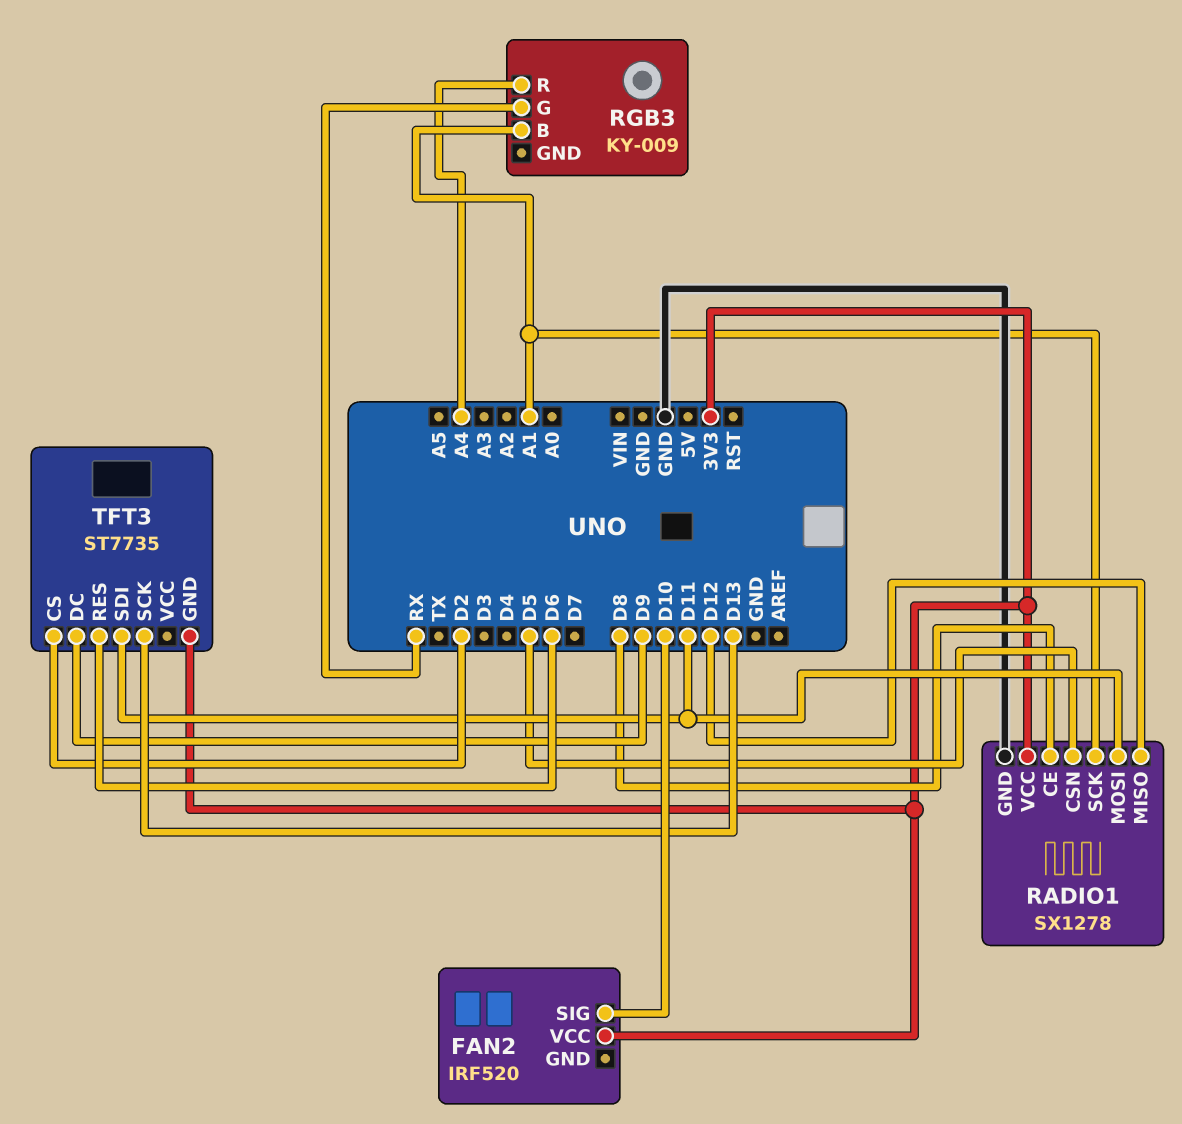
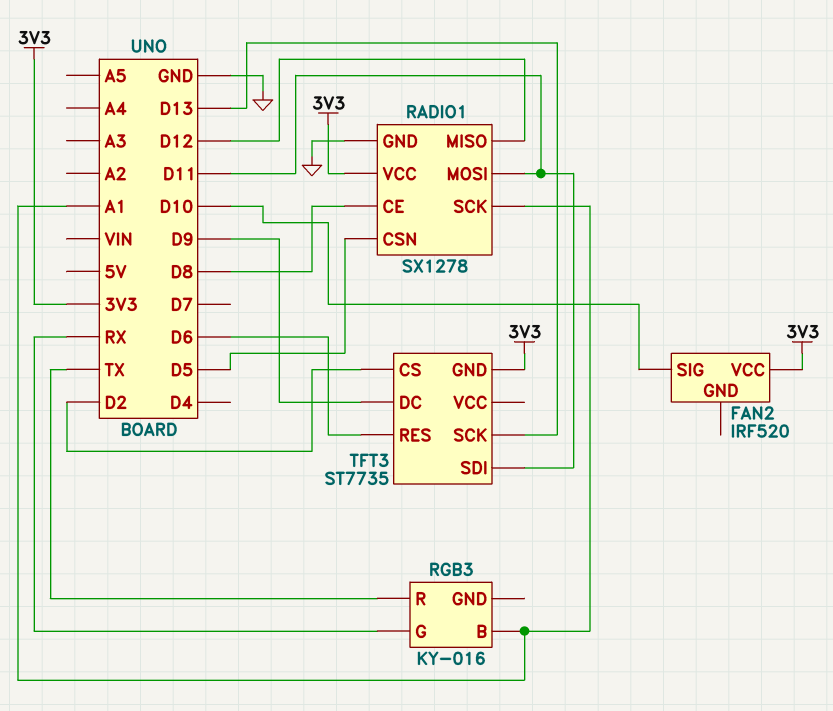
RGB3: KY-009 -> KY-016
RGB3 pin R: A4 -> TX

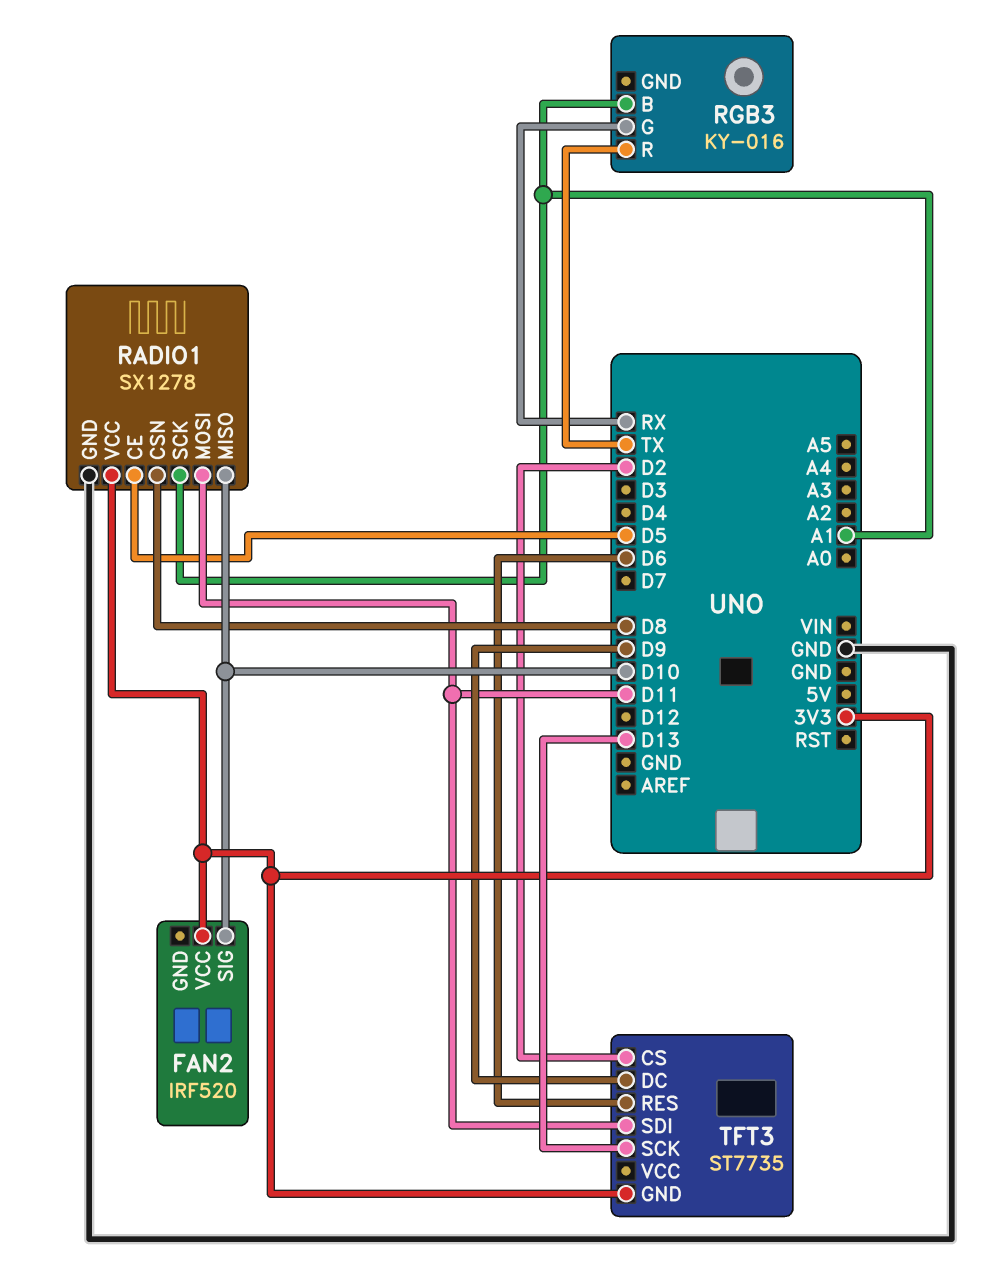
RADIO1 pin CE: D8 -> D5
RADIO1 pin CSN: D5 -> D8
RADIO1 pin MISO: D12 -> D10

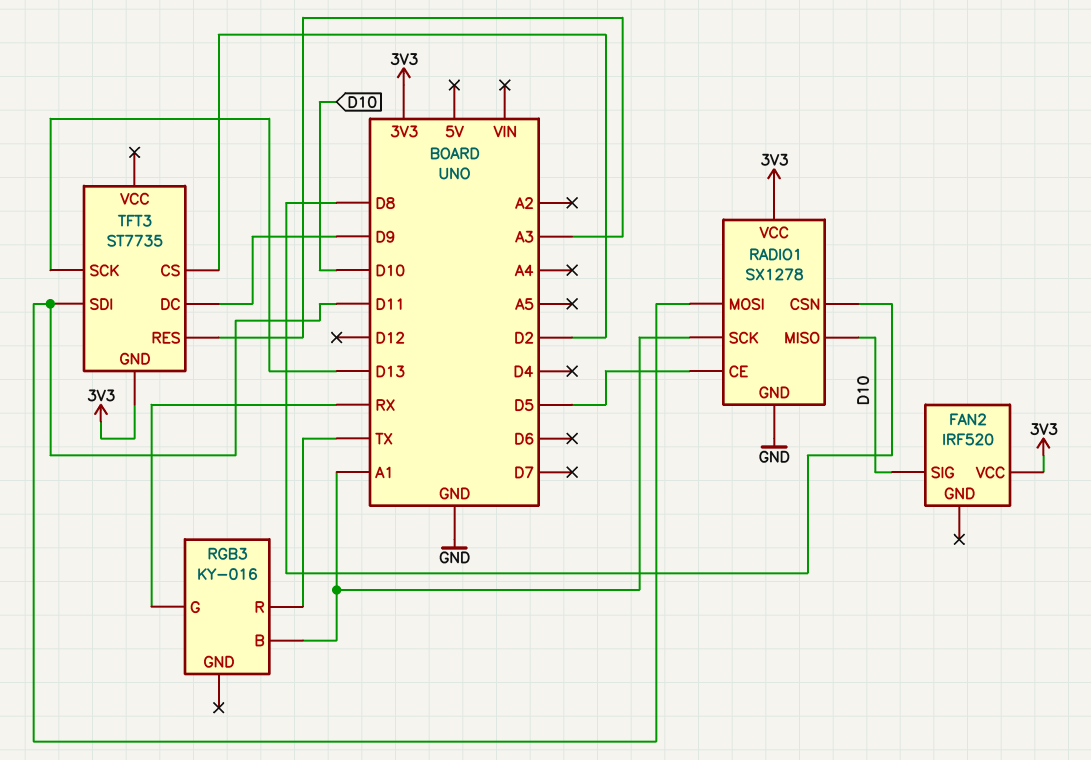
TFT3 pin RES: D6 -> A3

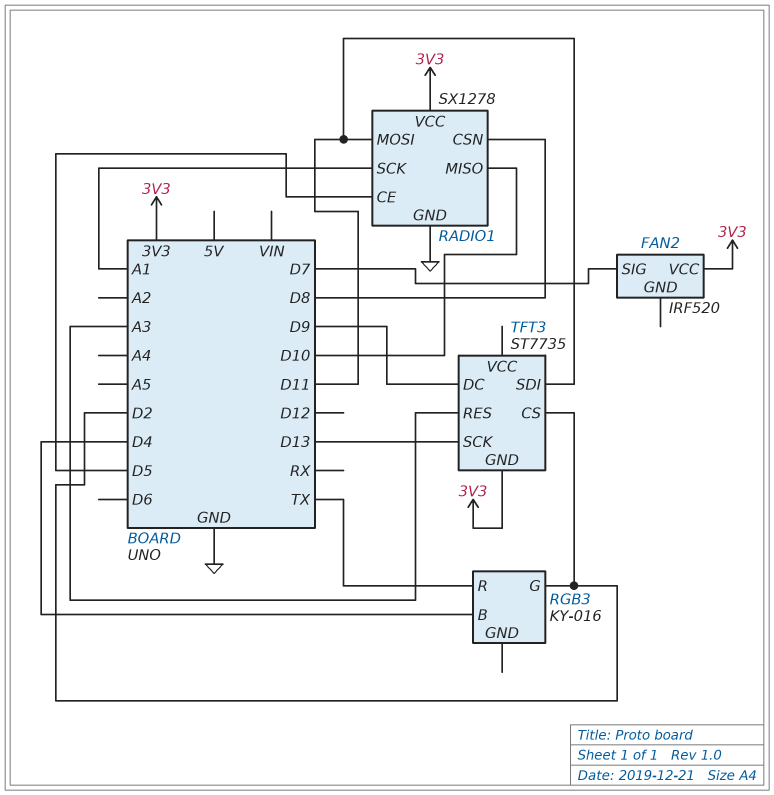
FAN2 pin SIG: D10 -> D7
RGB3 pin B: A1 -> D4
RGB3 pin G: RX -> D2

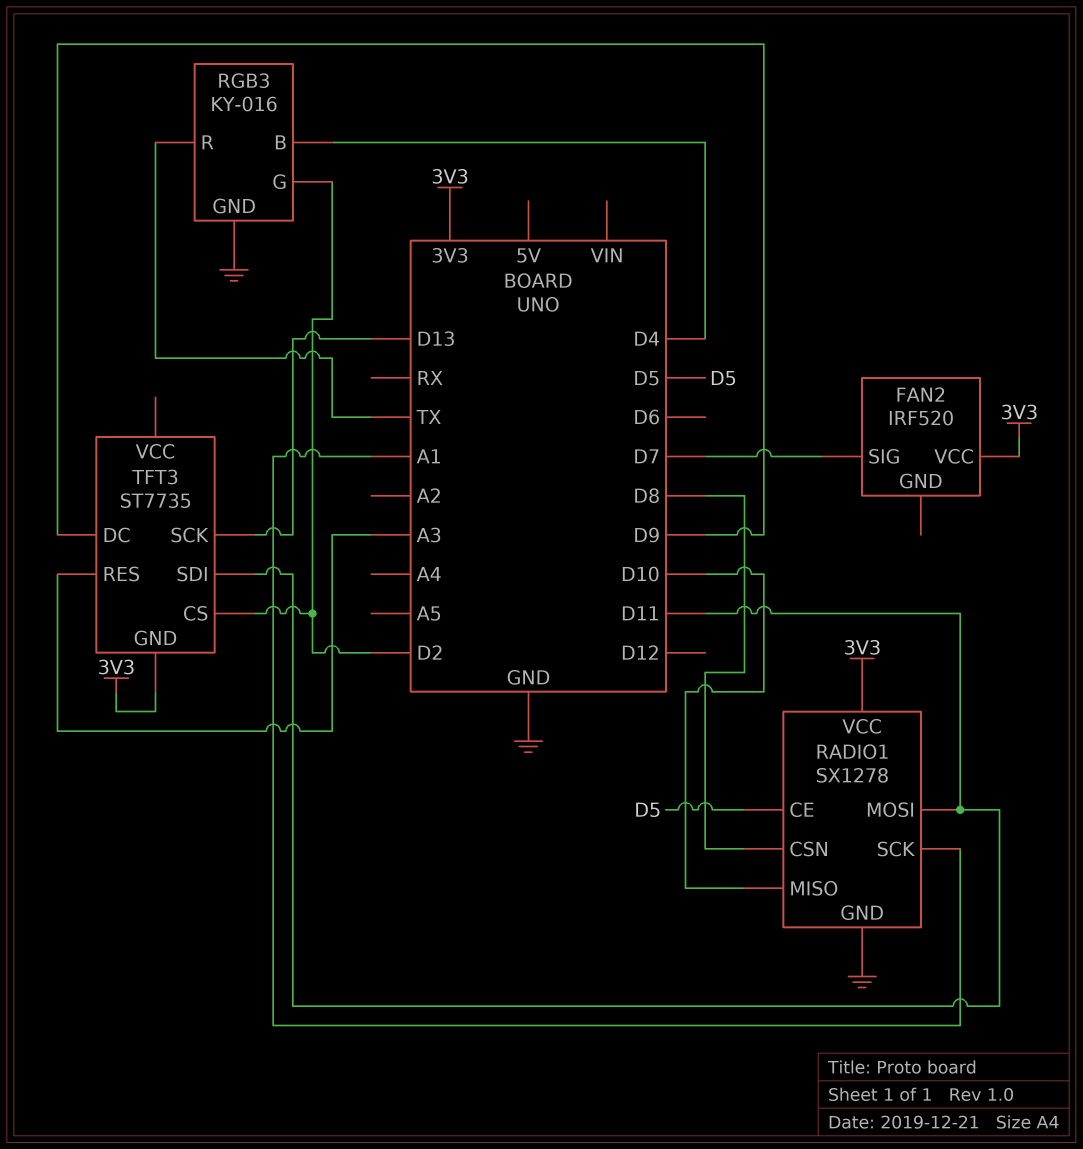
RGB3 pin GND: none -> GND

